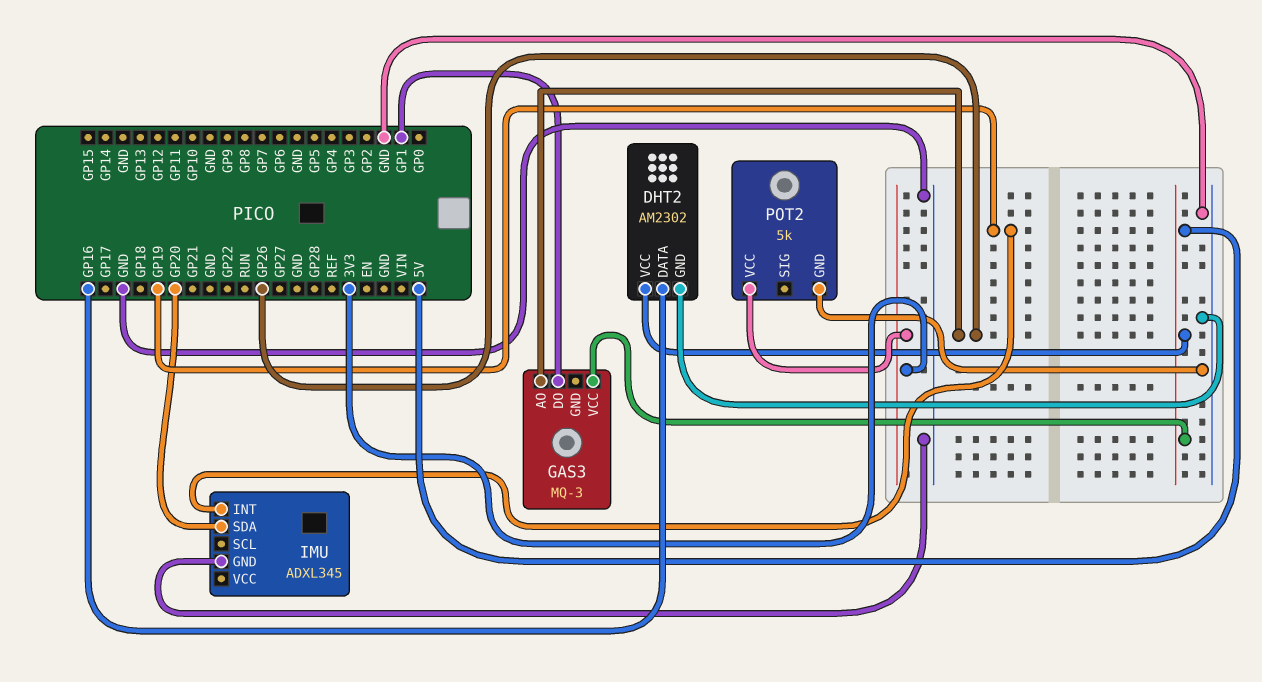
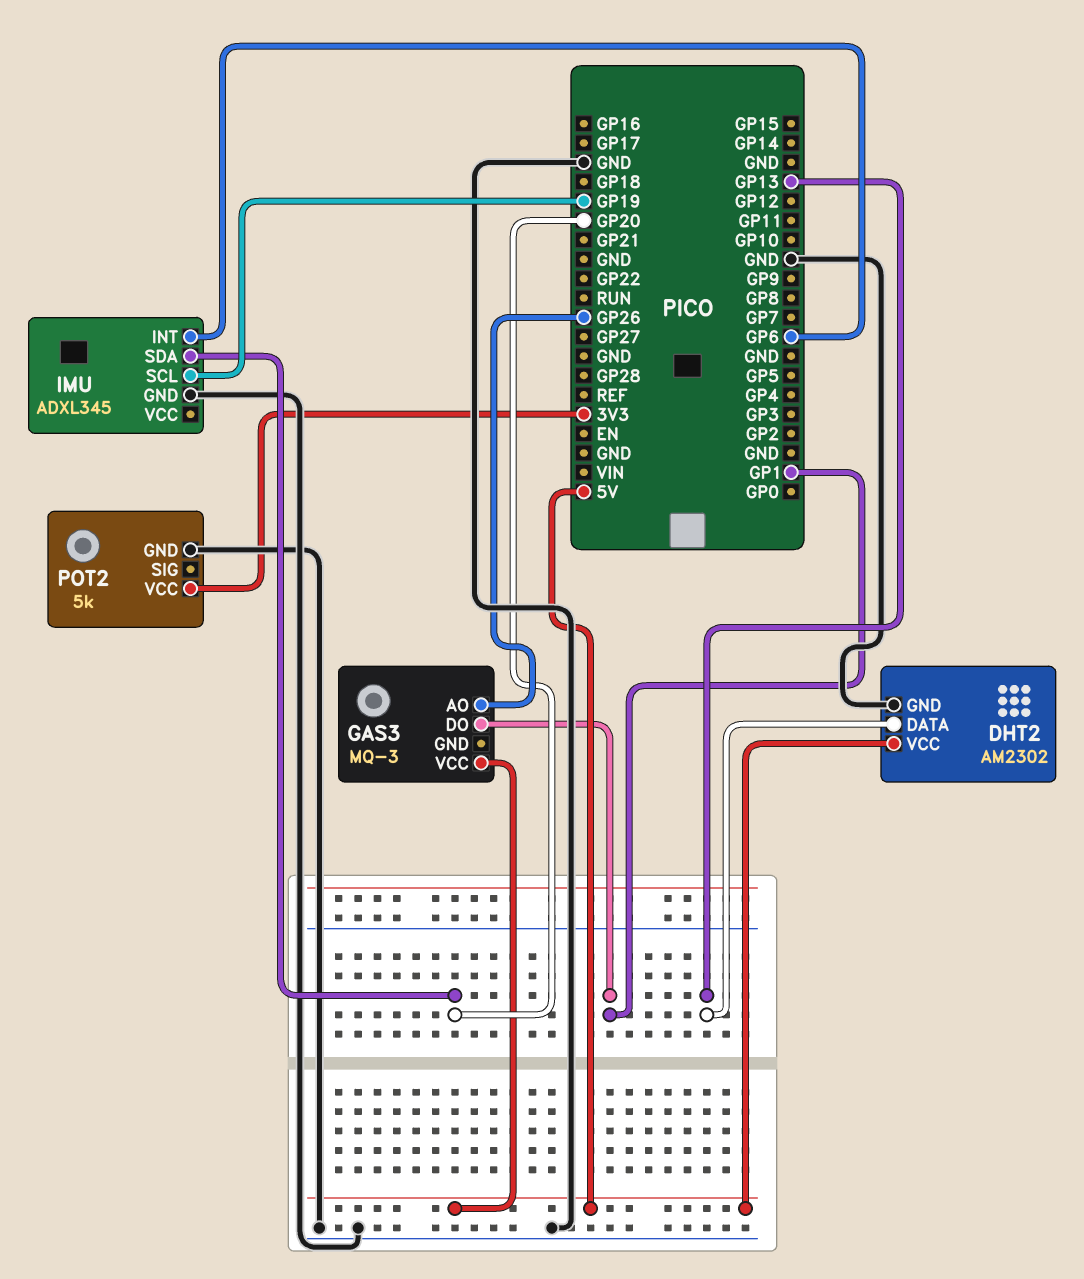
DHT2 pin DATA: GP16 -> GP13
IMU pin INT: GP19 -> GP6
IMU pin SCL: none -> GP19

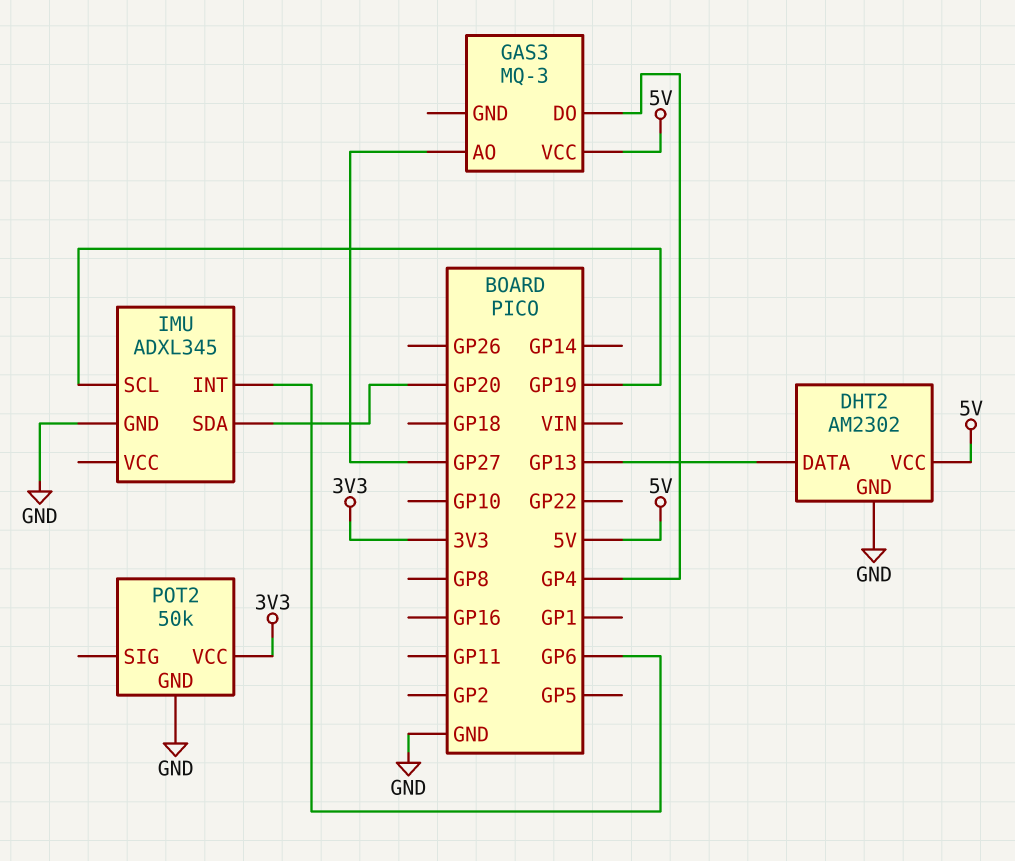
GAS3 pin AO: GP26 -> GP27
GAS3 pin DO: GP1 -> GP4
POT2: 5k -> 50k

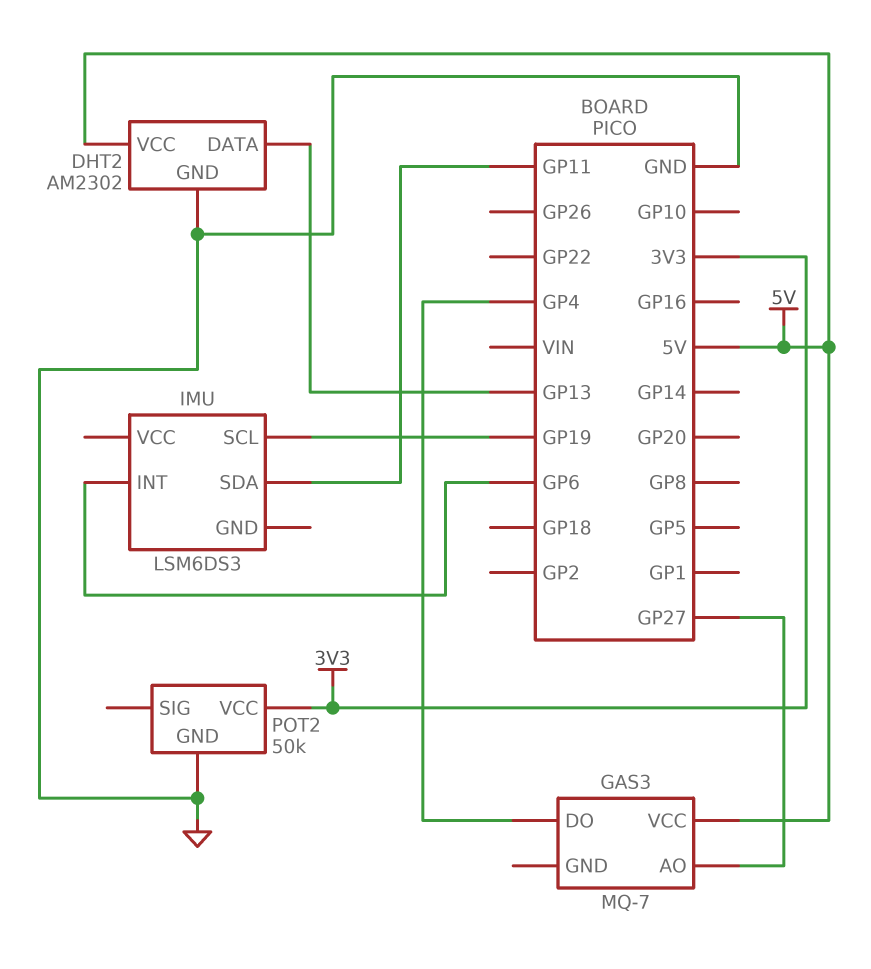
GAS3: MQ-3 -> MQ-7
IMU: ADXL345 -> LSM6DS3
IMU pin GND: GND -> none
IMU pin SDA: GP20 -> GP11

